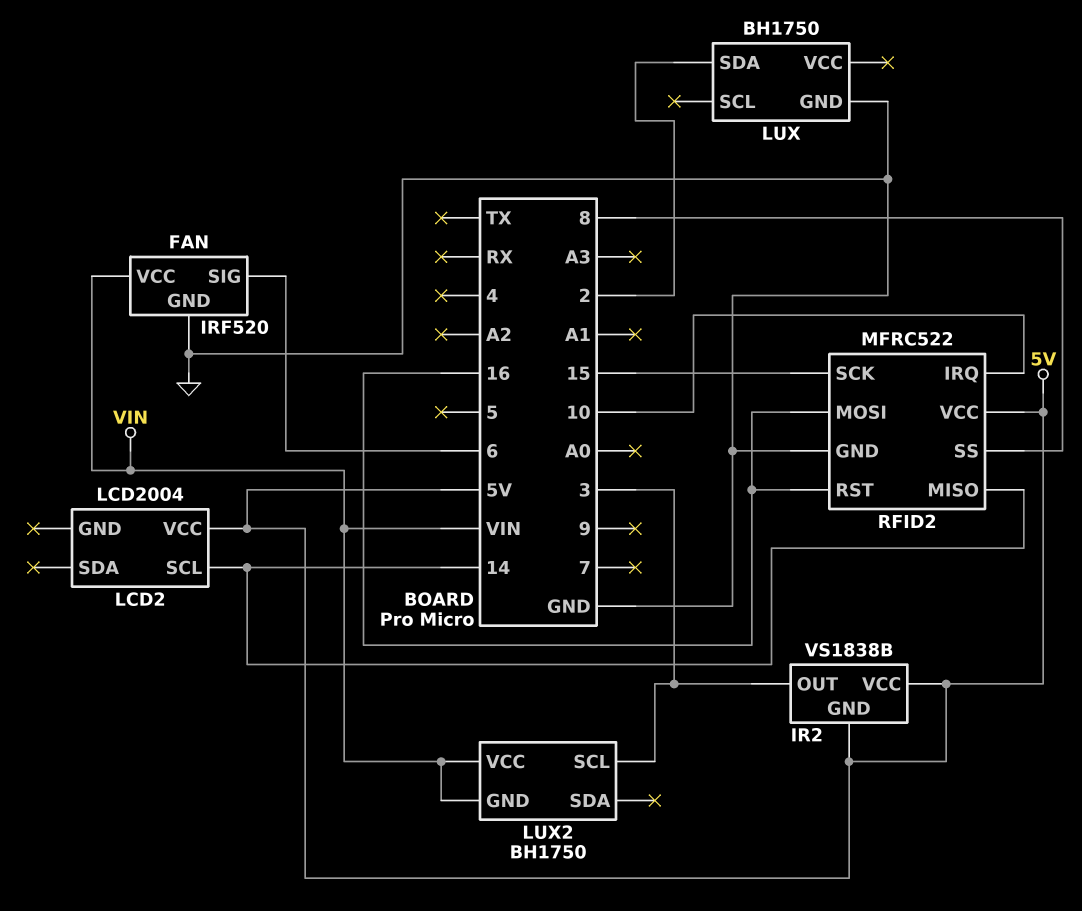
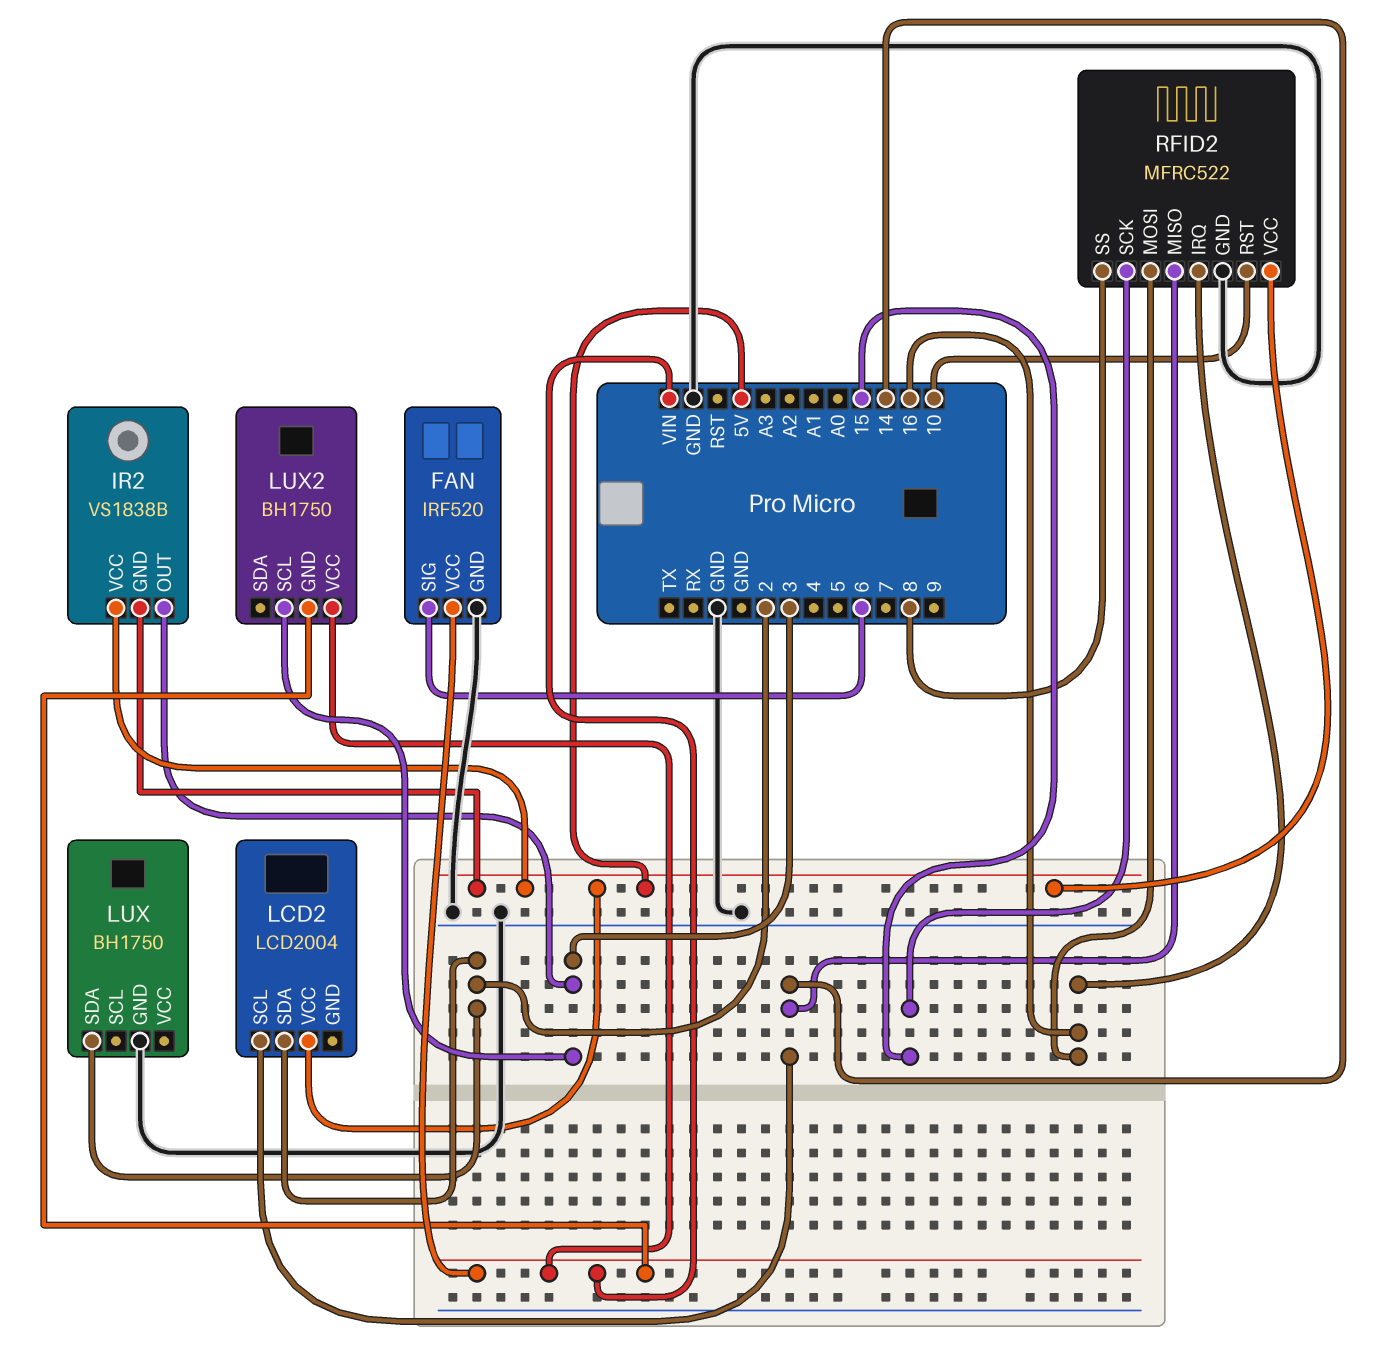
LCD2 pin SDA: none -> 2
RFID2 pin IRQ: 10 -> 16
RFID2 pin RST: 16 -> 10

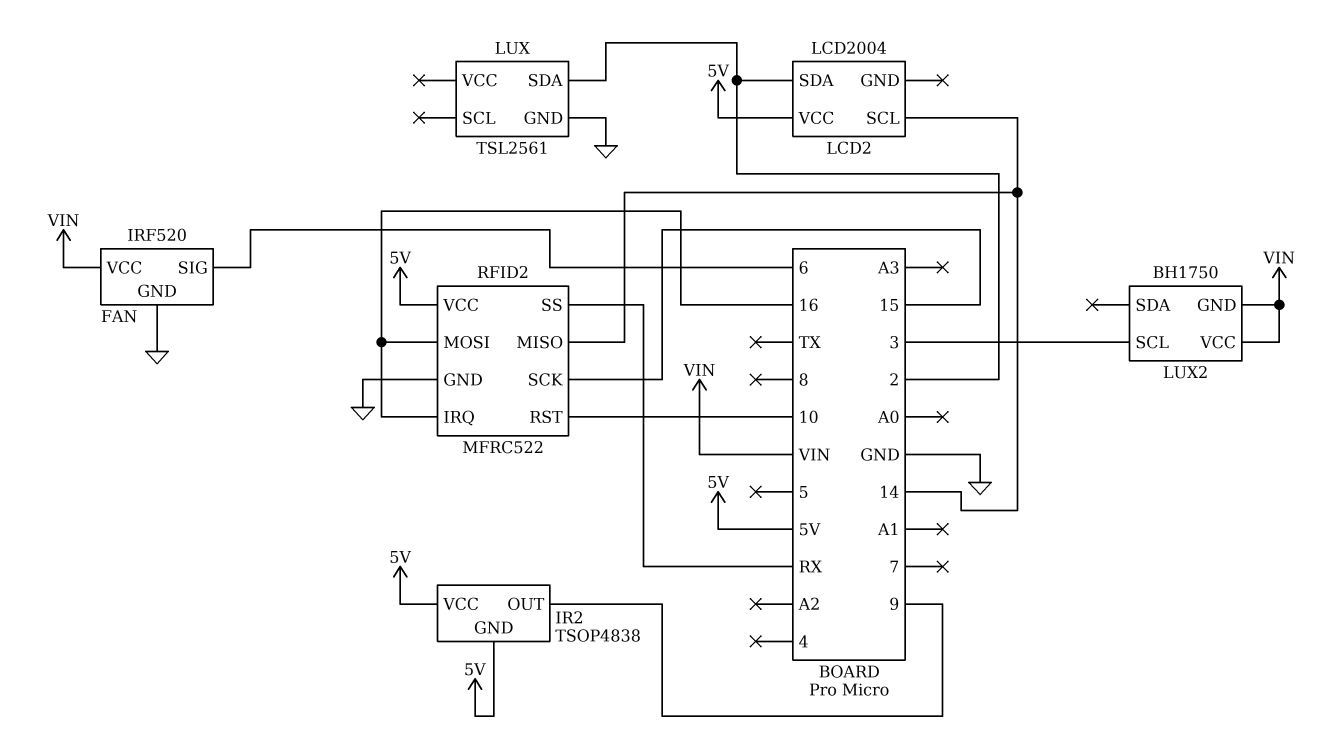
IR2: VS1838B -> TSOP4838
IR2 pin OUT: 3 -> 9
LUX: BH1750 -> TSL2561
RFID2 pin SS: 8 -> RX

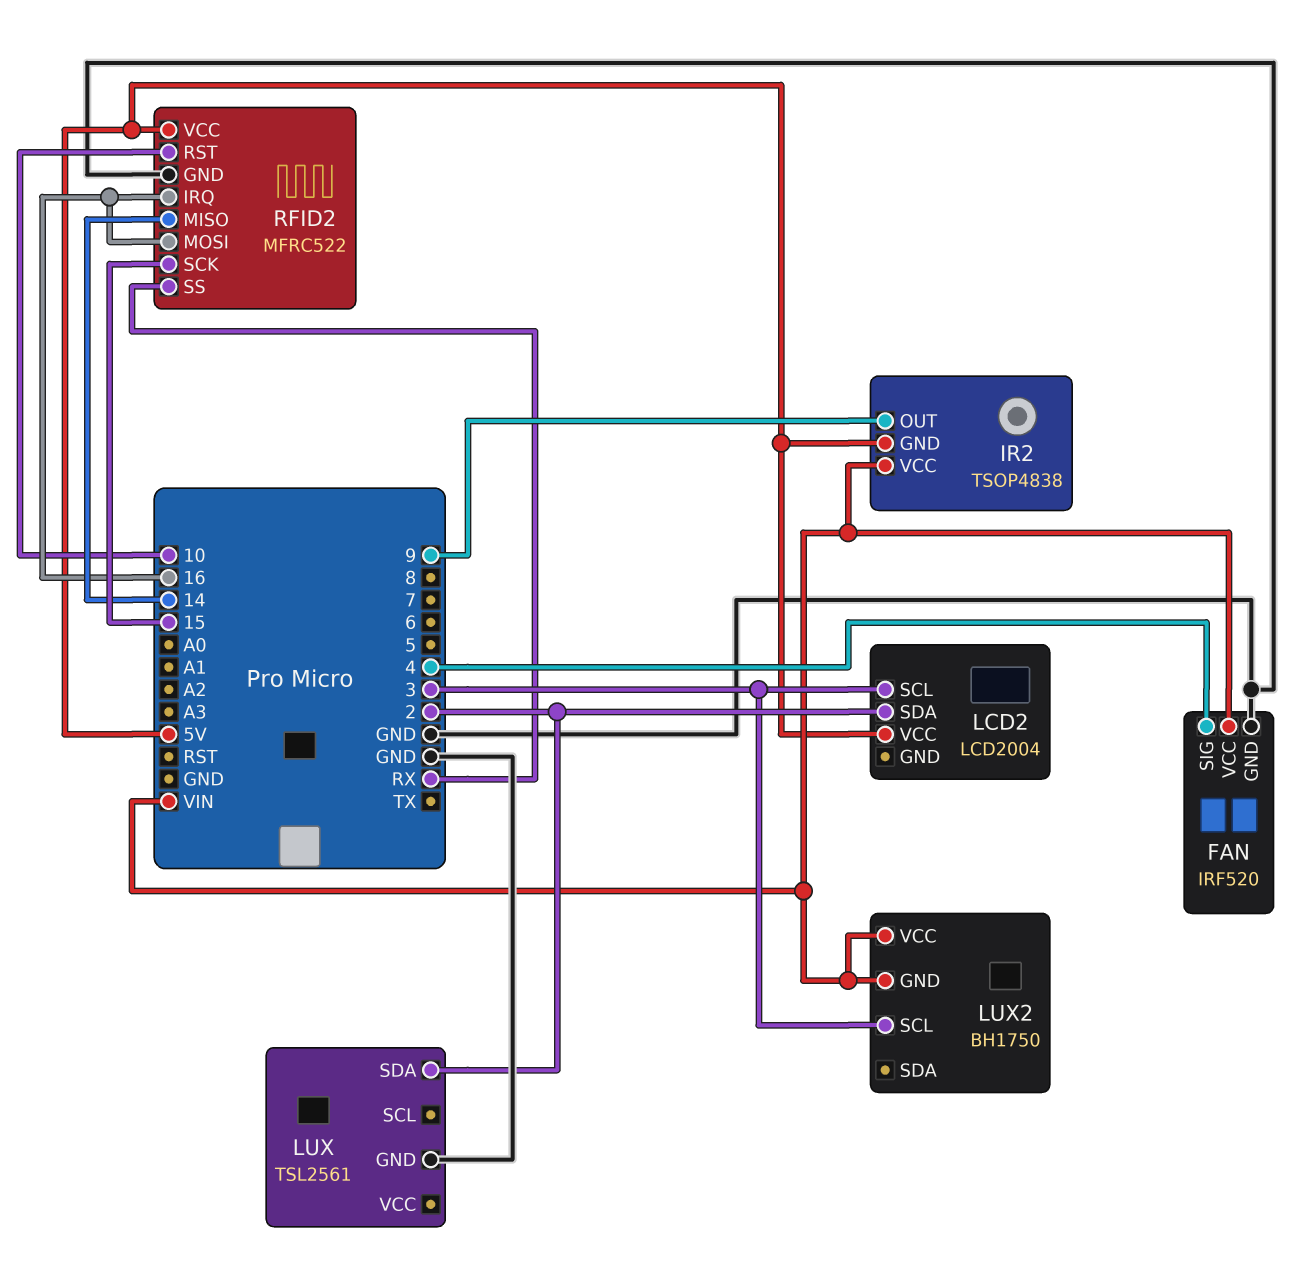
FAN pin SIG: 6 -> 4
IR2 pin VCC: 5V -> VIN
LCD2 pin SCL: 14 -> 3

